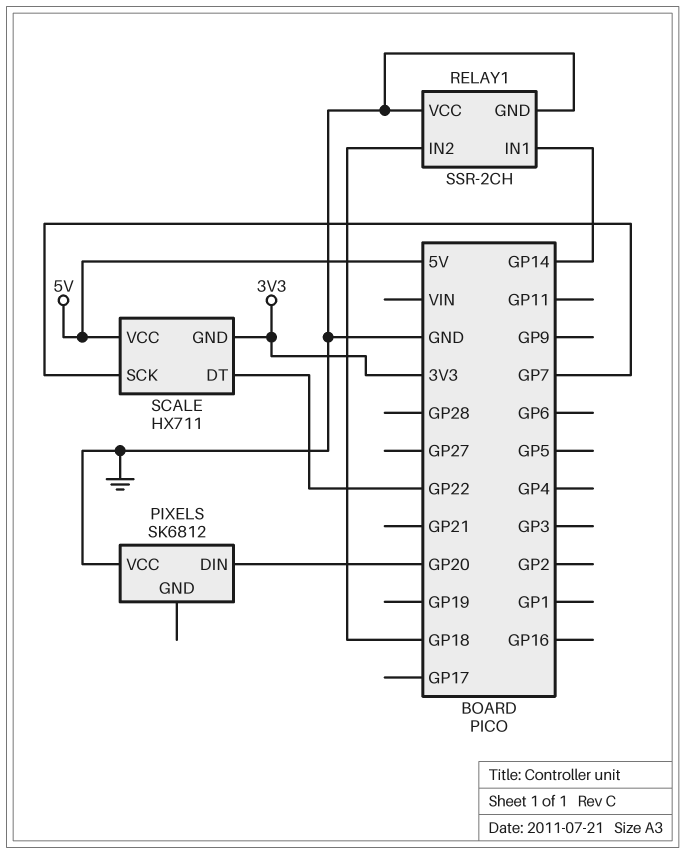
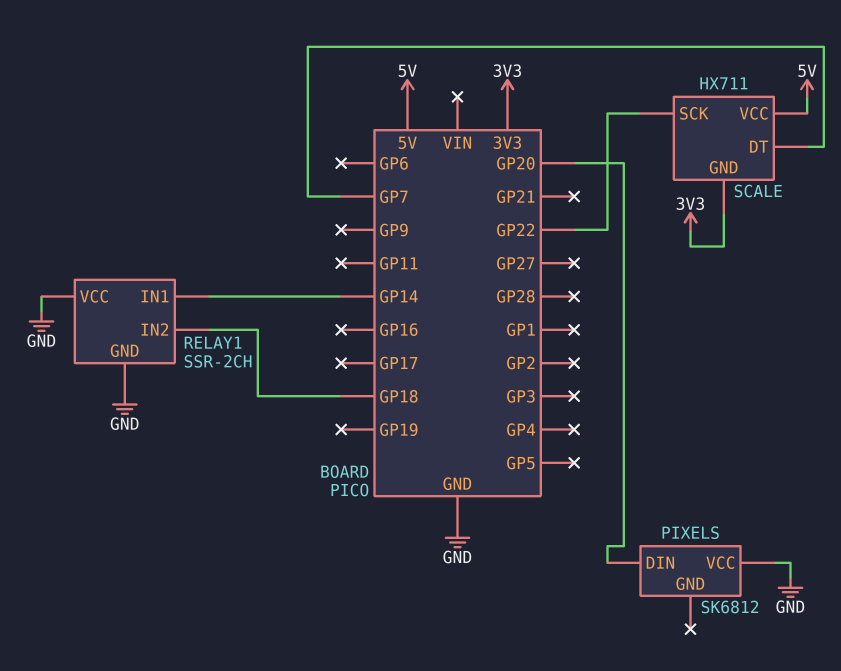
SCALE pin DT: GP22 -> GP7
SCALE pin SCK: GP7 -> GP22

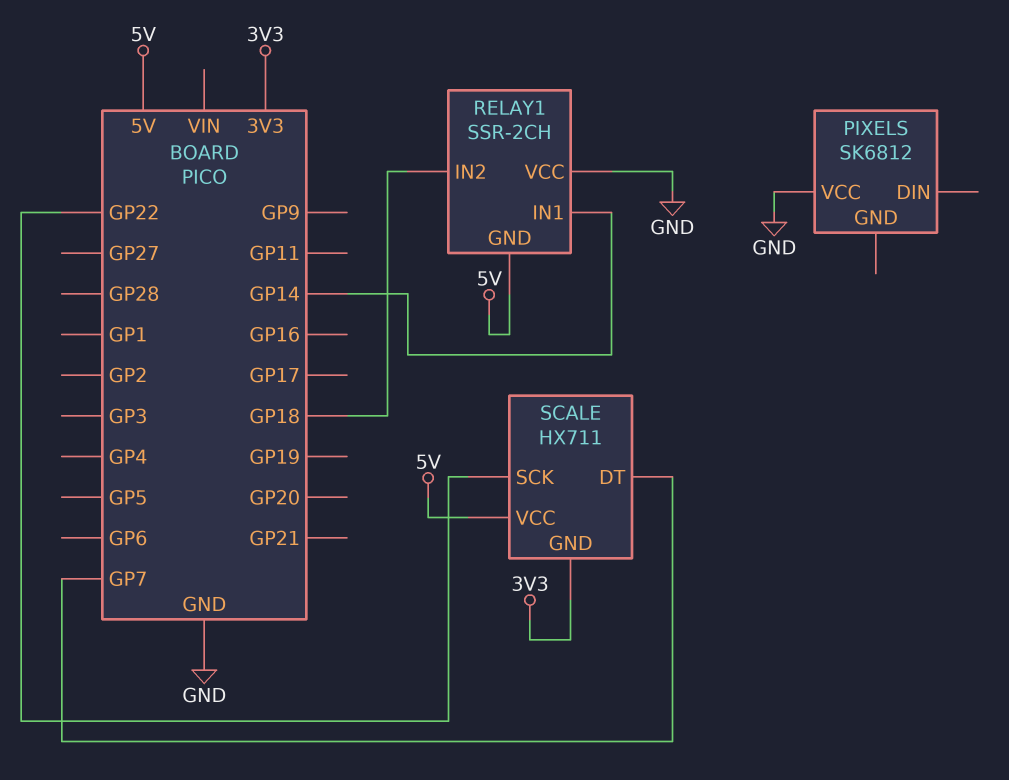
PIXELS pin DIN: GP20 -> none
RELAY1 pin GND: GND -> 5V

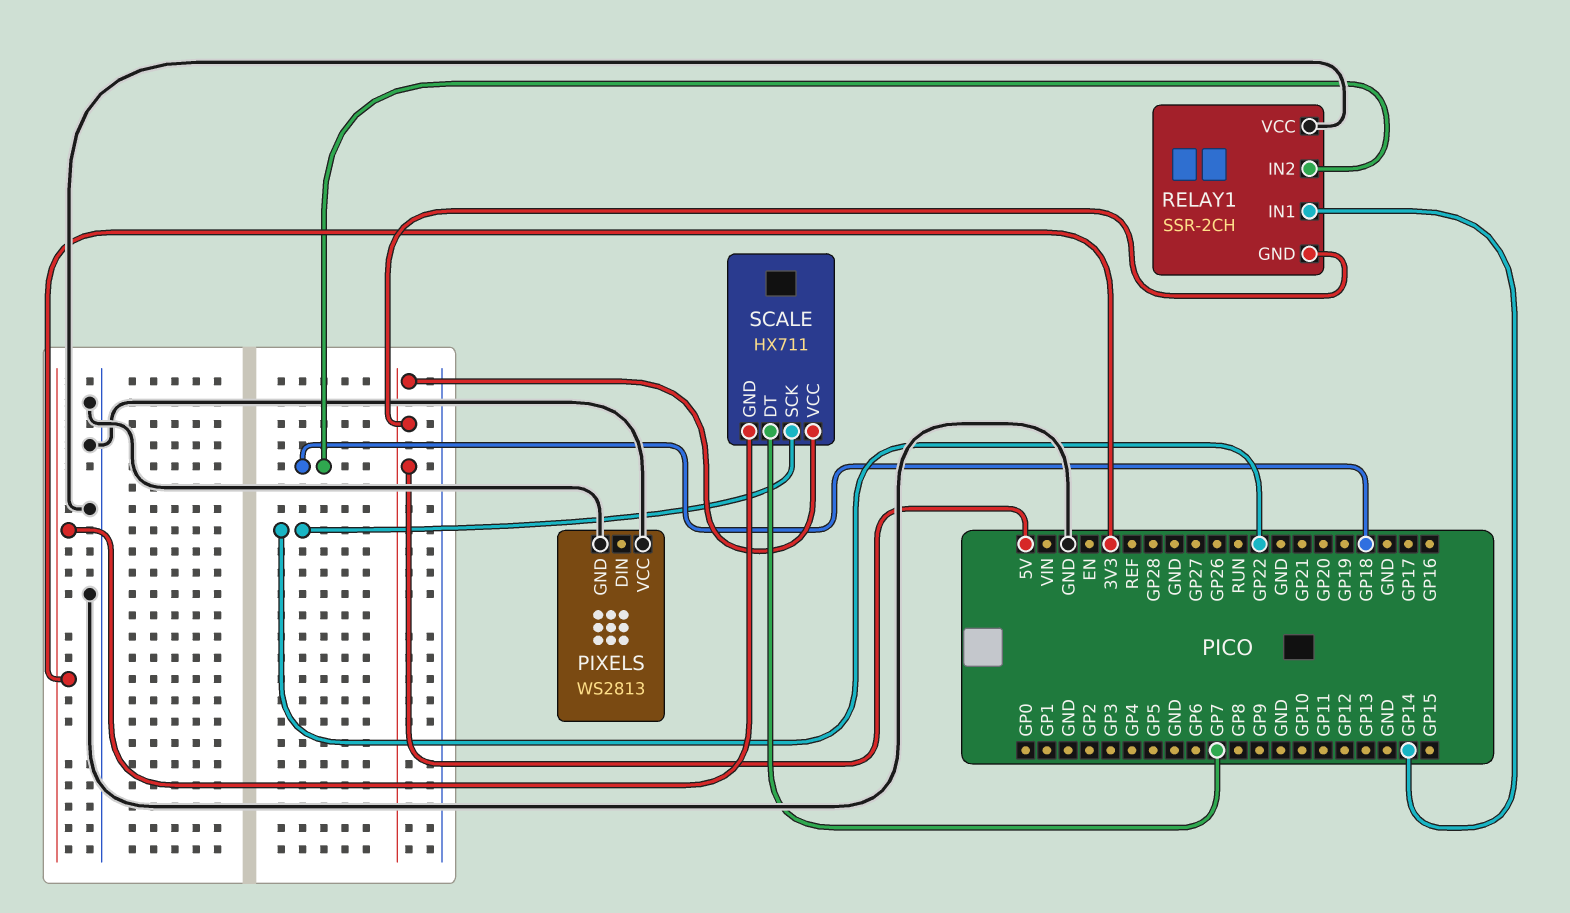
PIXELS: SK6812 -> WS2813
PIXELS pin GND: none -> GND

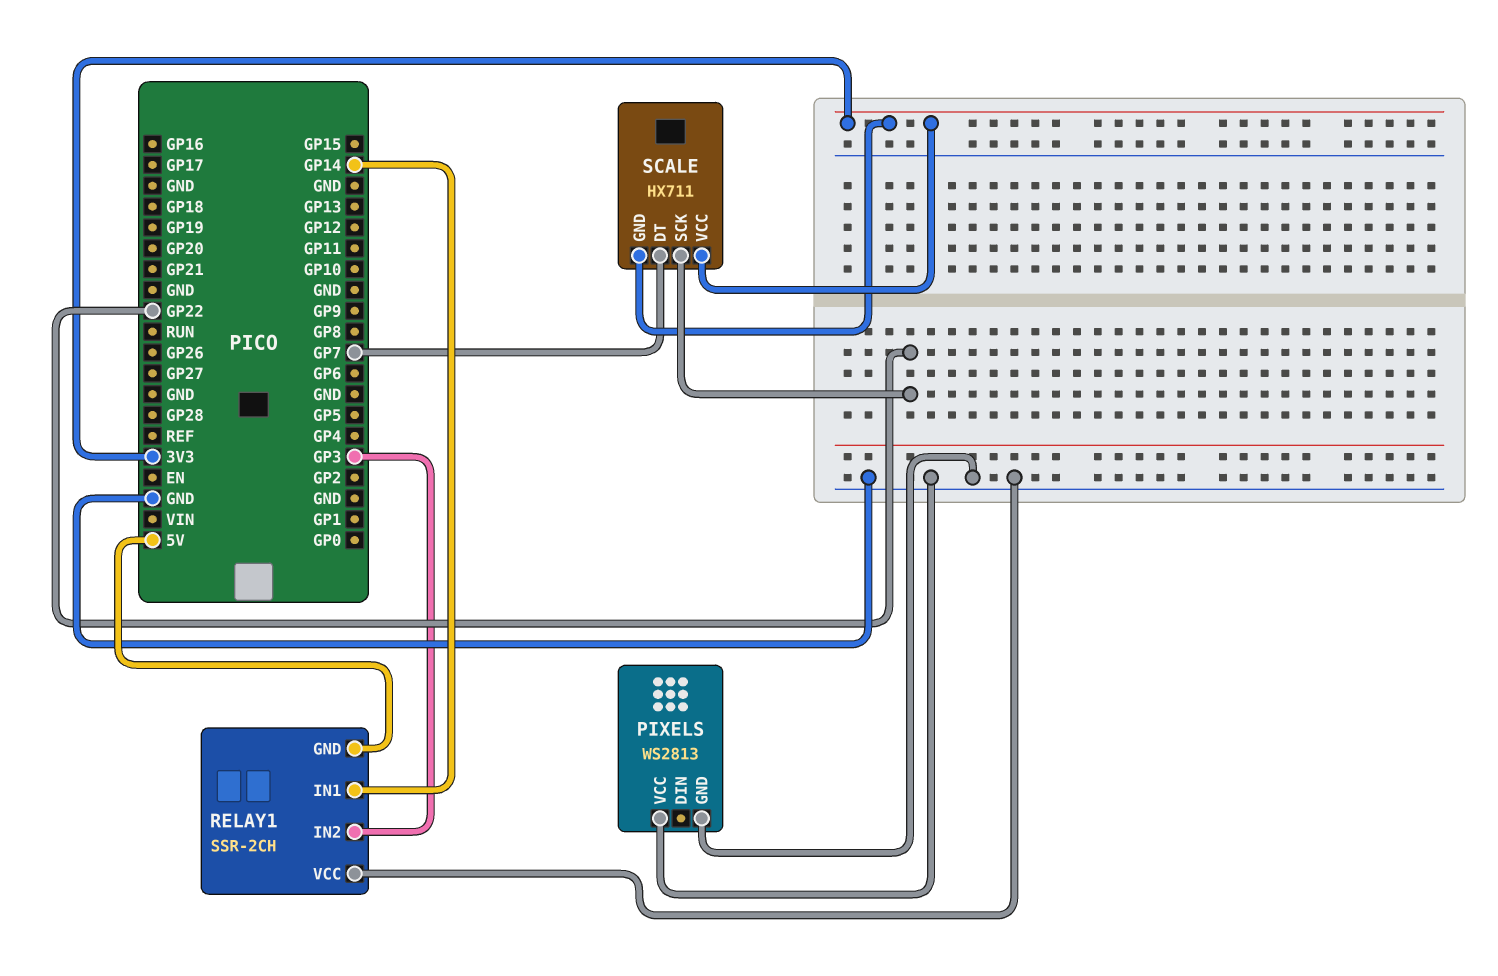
RELAY1 pin IN2: GP18 -> GP3
SCALE pin VCC: 5V -> 3V3

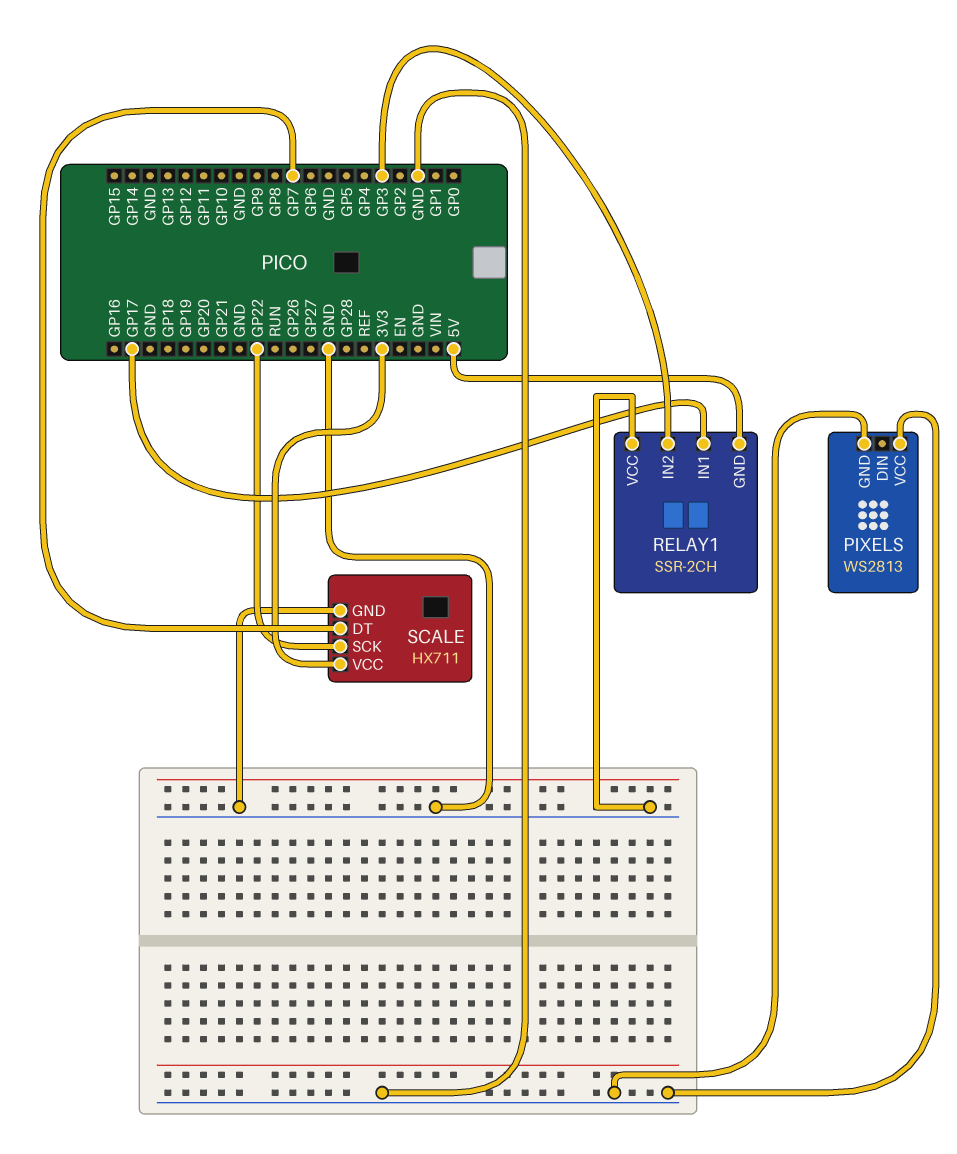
RELAY1 pin IN1: GP14 -> GP17
SCALE pin GND: 3V3 -> GND

